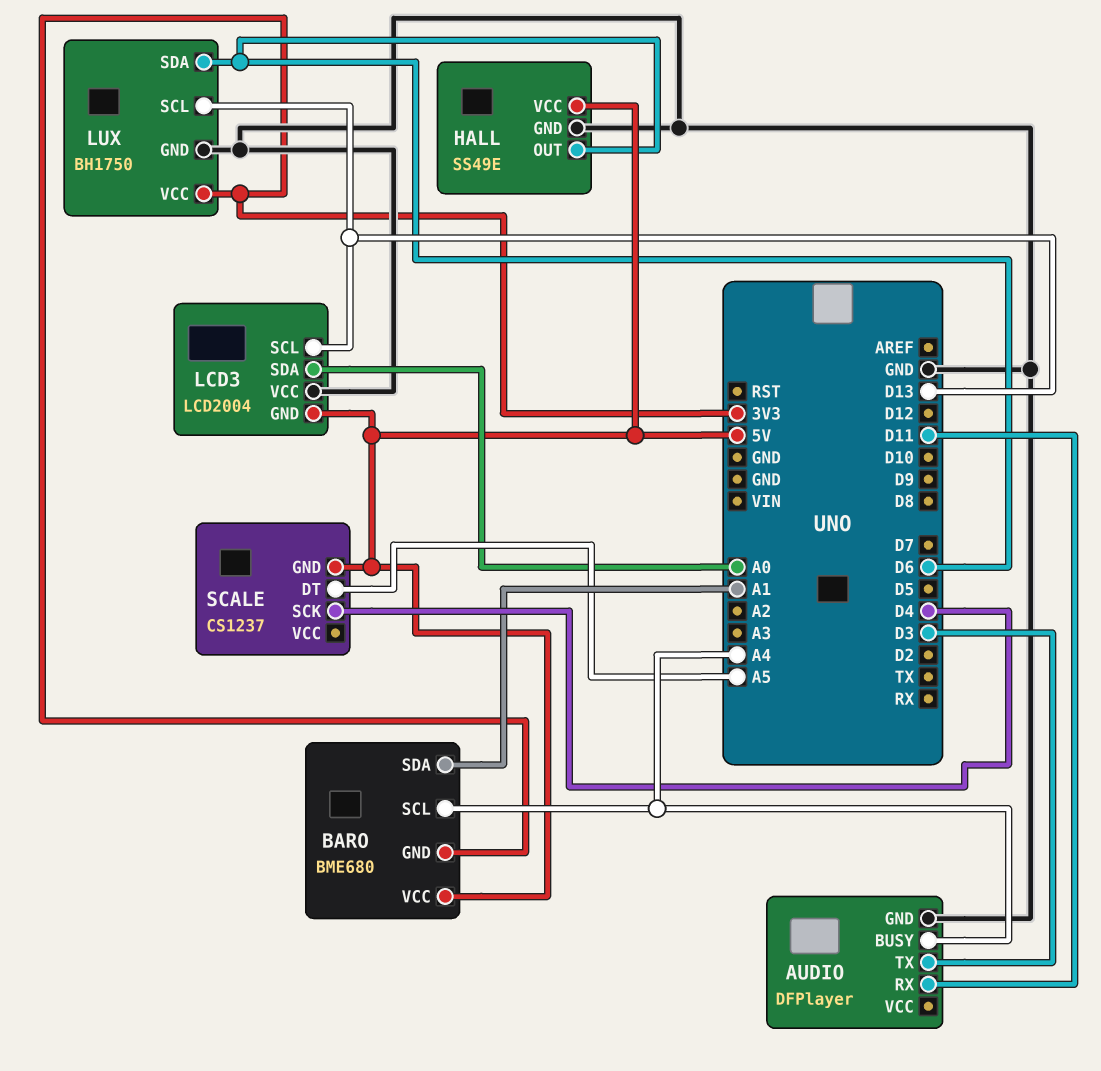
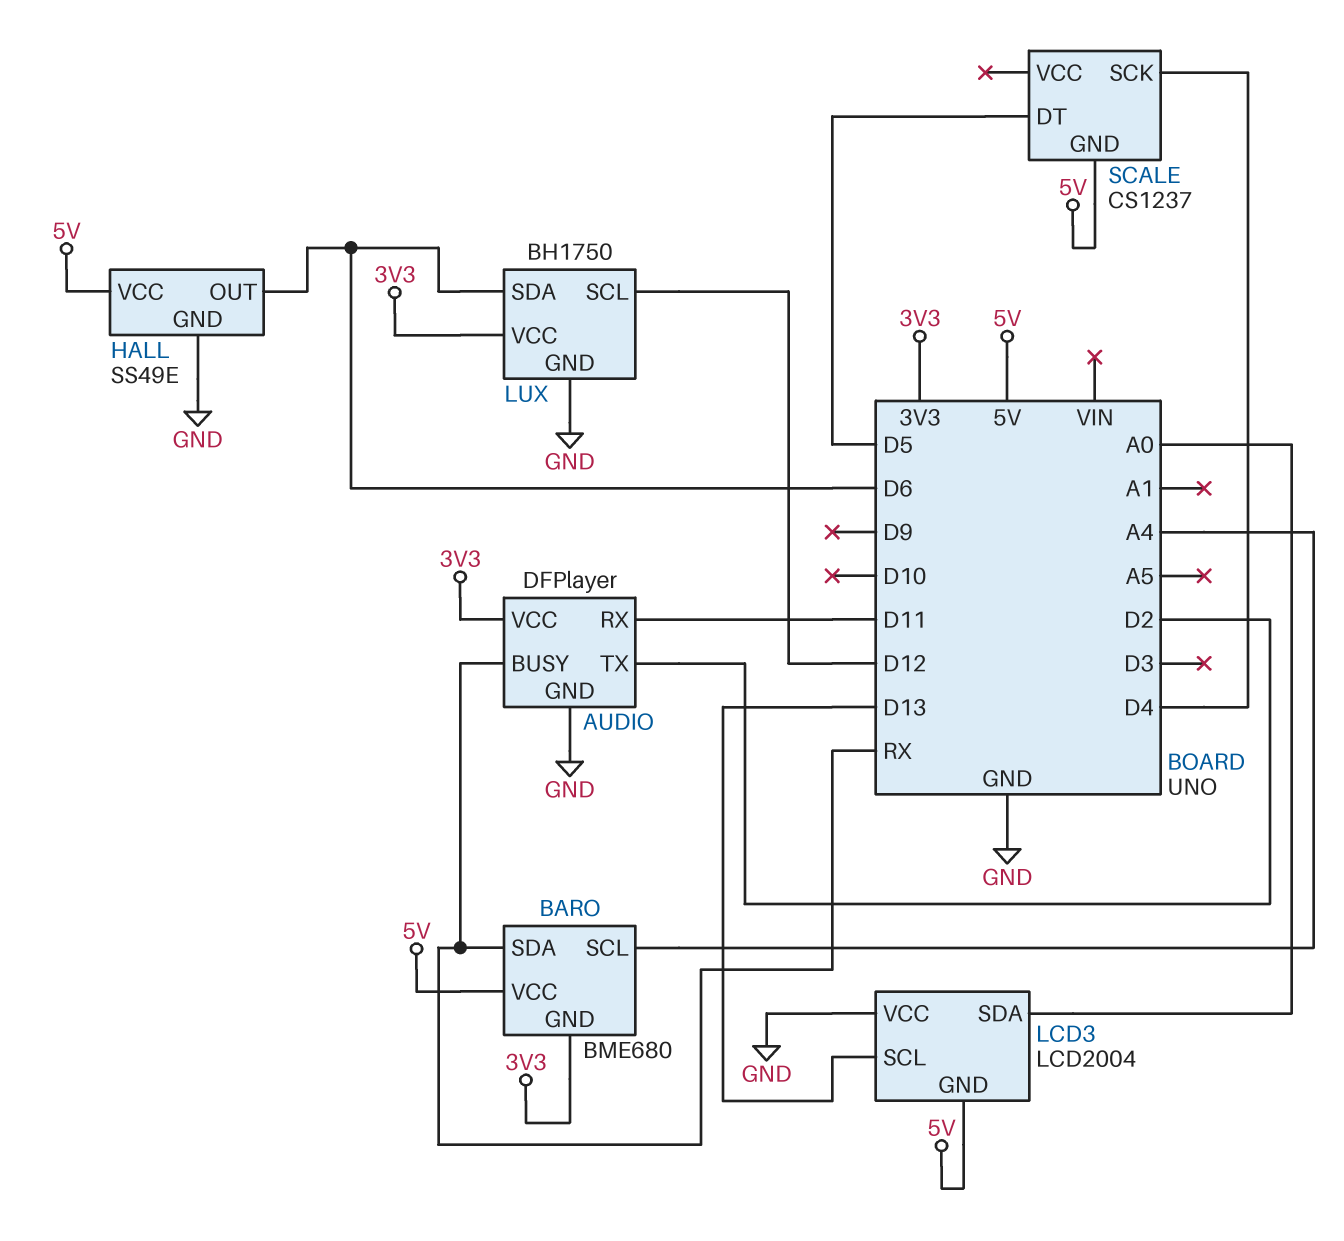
AUDIO pin BUSY: A4 -> RX
AUDIO pin TX: D3 -> D2
AUDIO pin VCC: none -> 3V3
BARO pin SDA: A1 -> RX
LUX pin SCL: D13 -> D12
SCALE pin DT: A5 -> D5

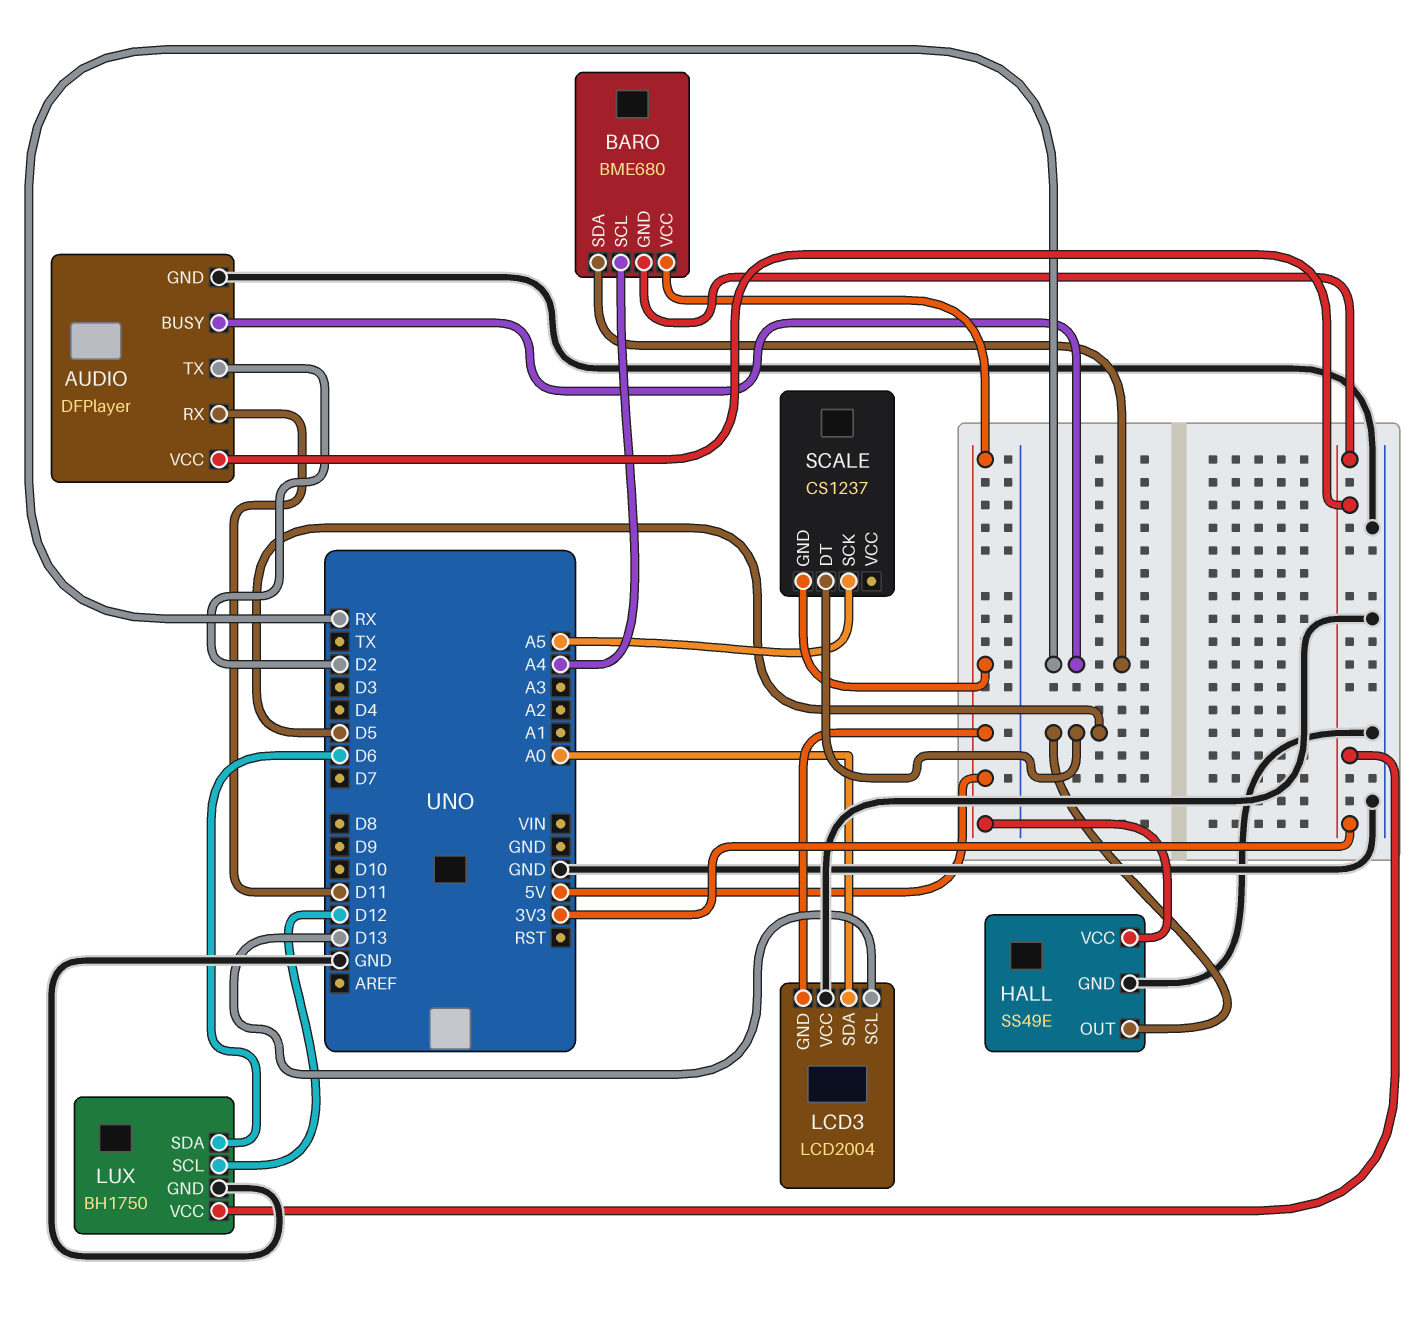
HALL pin OUT: D6 -> D5
SCALE pin SCK: D4 -> A5

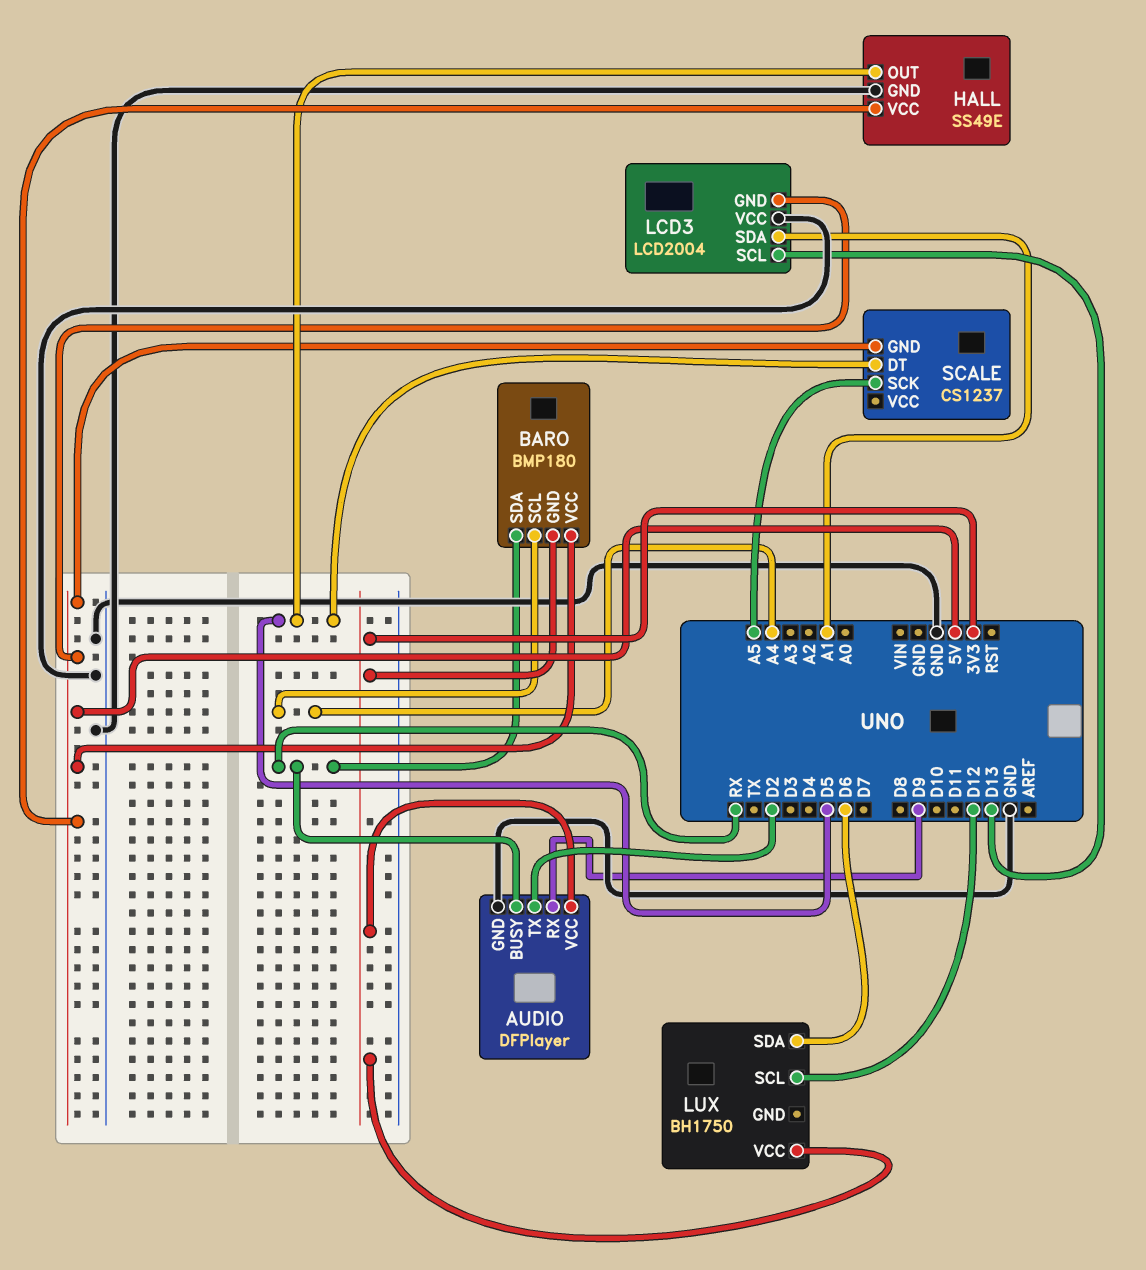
AUDIO pin RX: D11 -> D9
BARO: BME680 -> BMP180
LCD3 pin SDA: A0 -> A1
LUX pin GND: GND -> none

